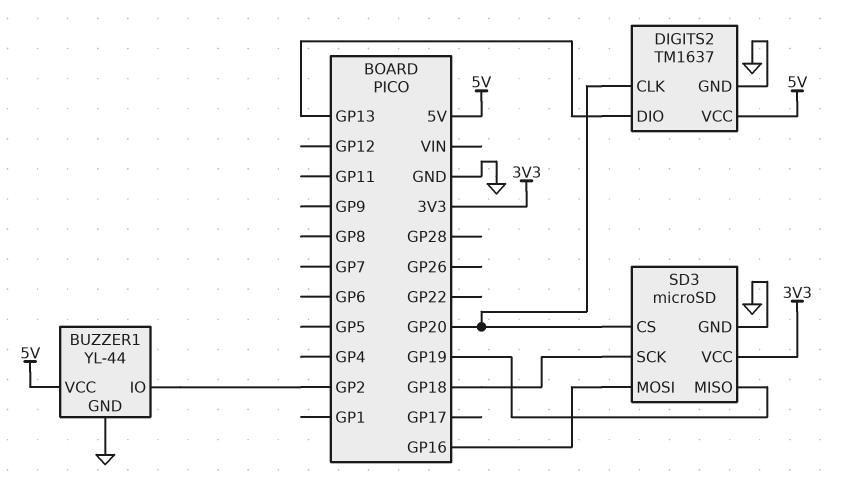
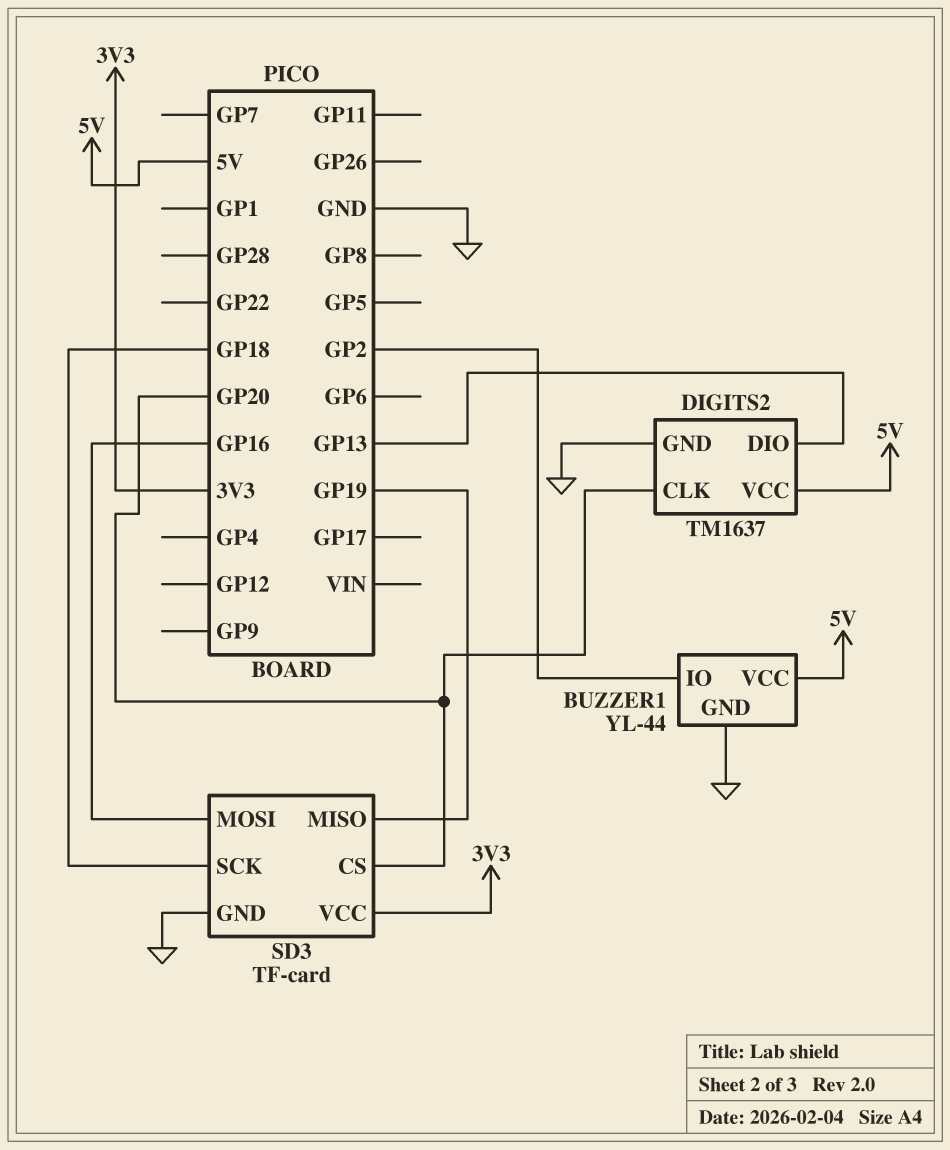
SD3: microSD -> TF-card

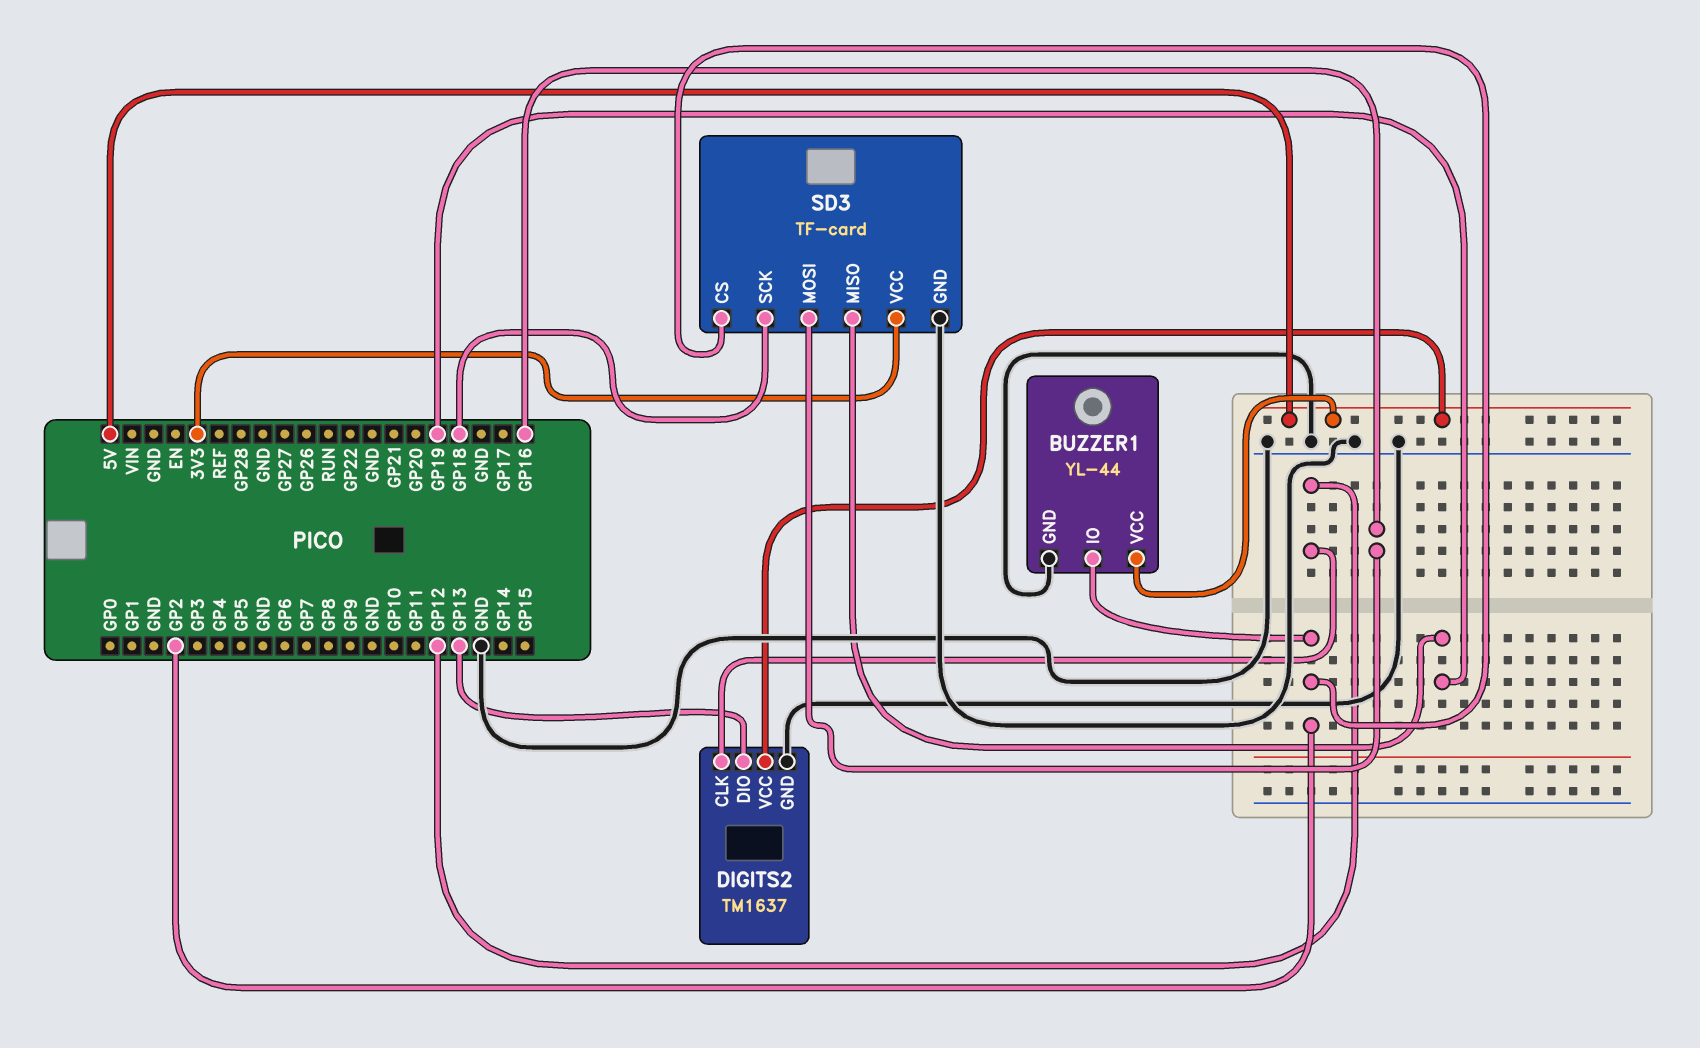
DIGITS2 pin CLK: GP20 -> GP12
SD3 pin CS: GP20 -> GP2

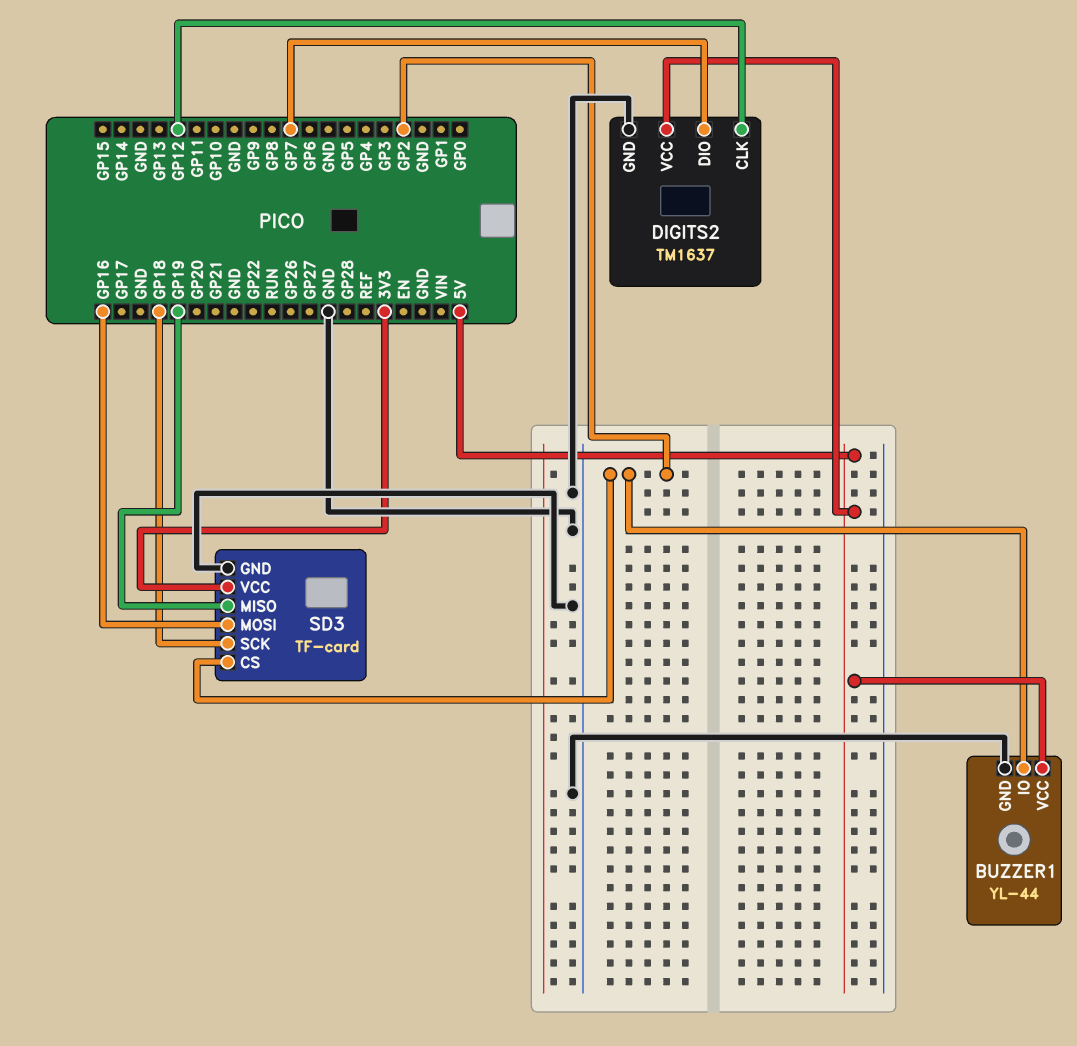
DIGITS2 pin DIO: GP13 -> GP7

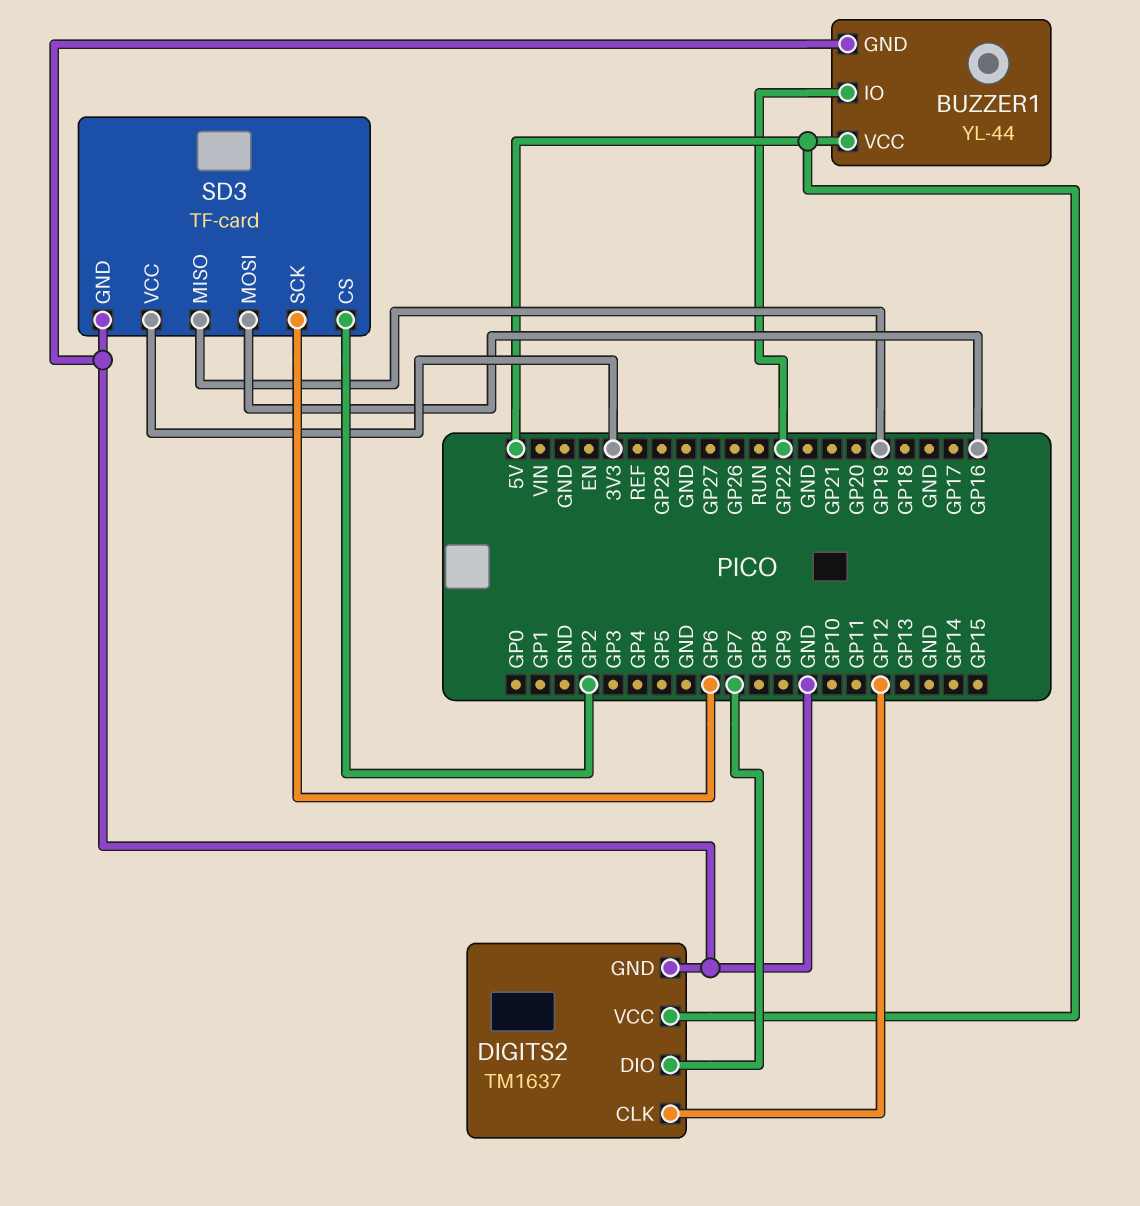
BUZZER1 pin IO: GP2 -> GP22
SD3 pin SCK: GP18 -> GP6

